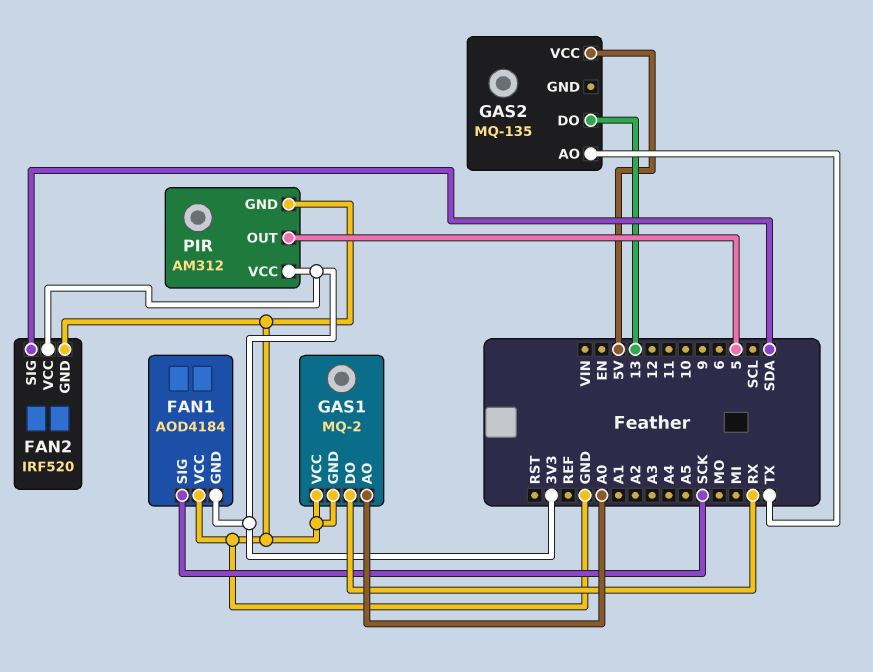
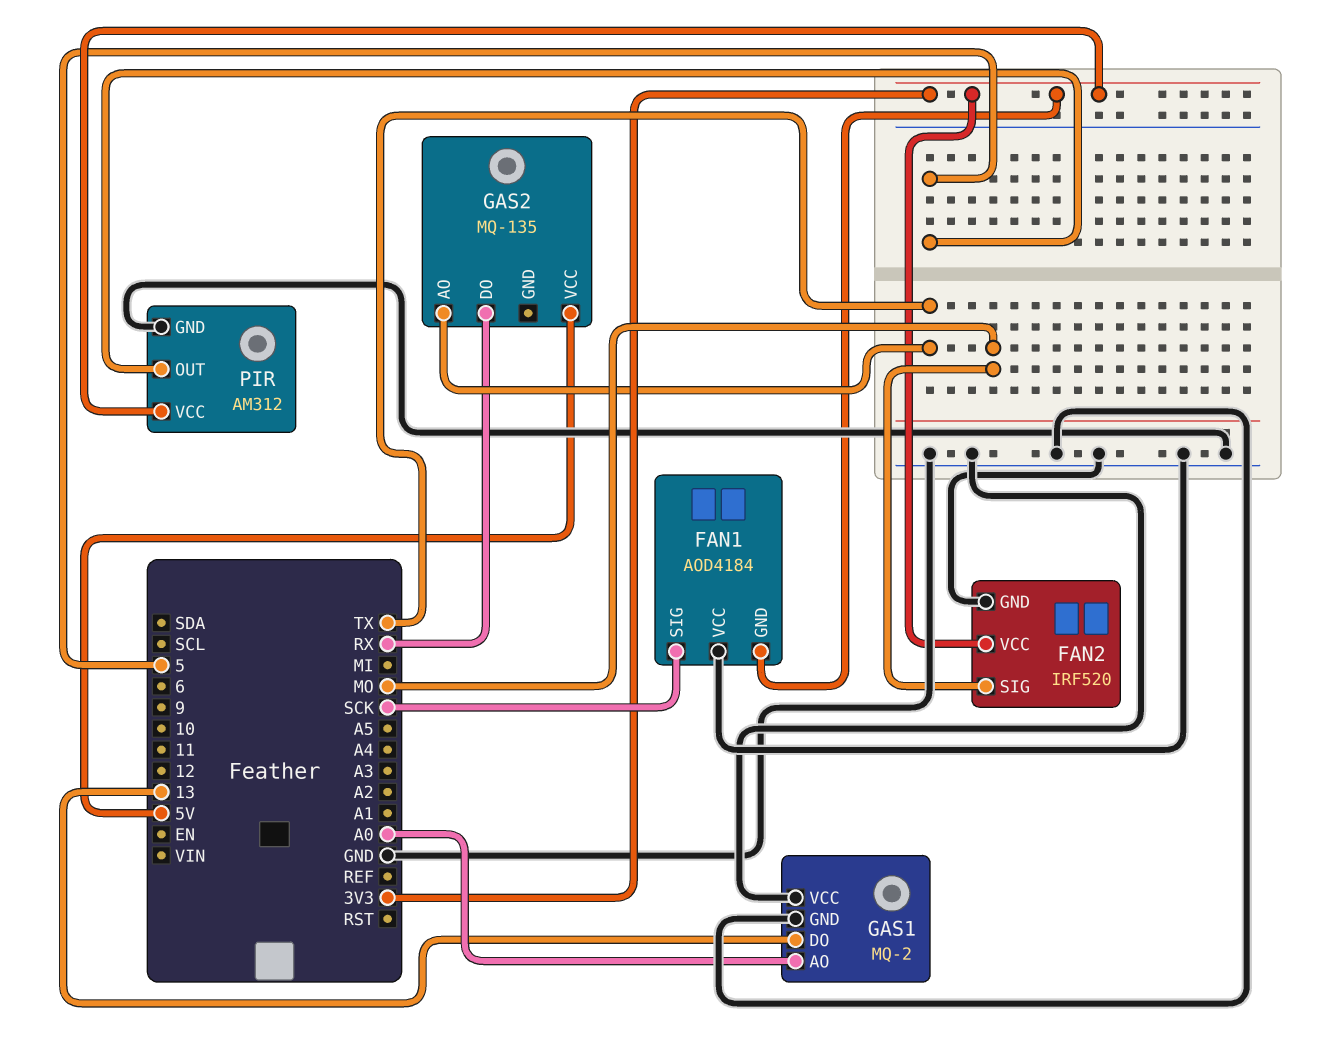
FAN2 pin SIG: SDA -> MO
GAS1 pin DO: RX -> 13
GAS2 pin DO: 13 -> RX

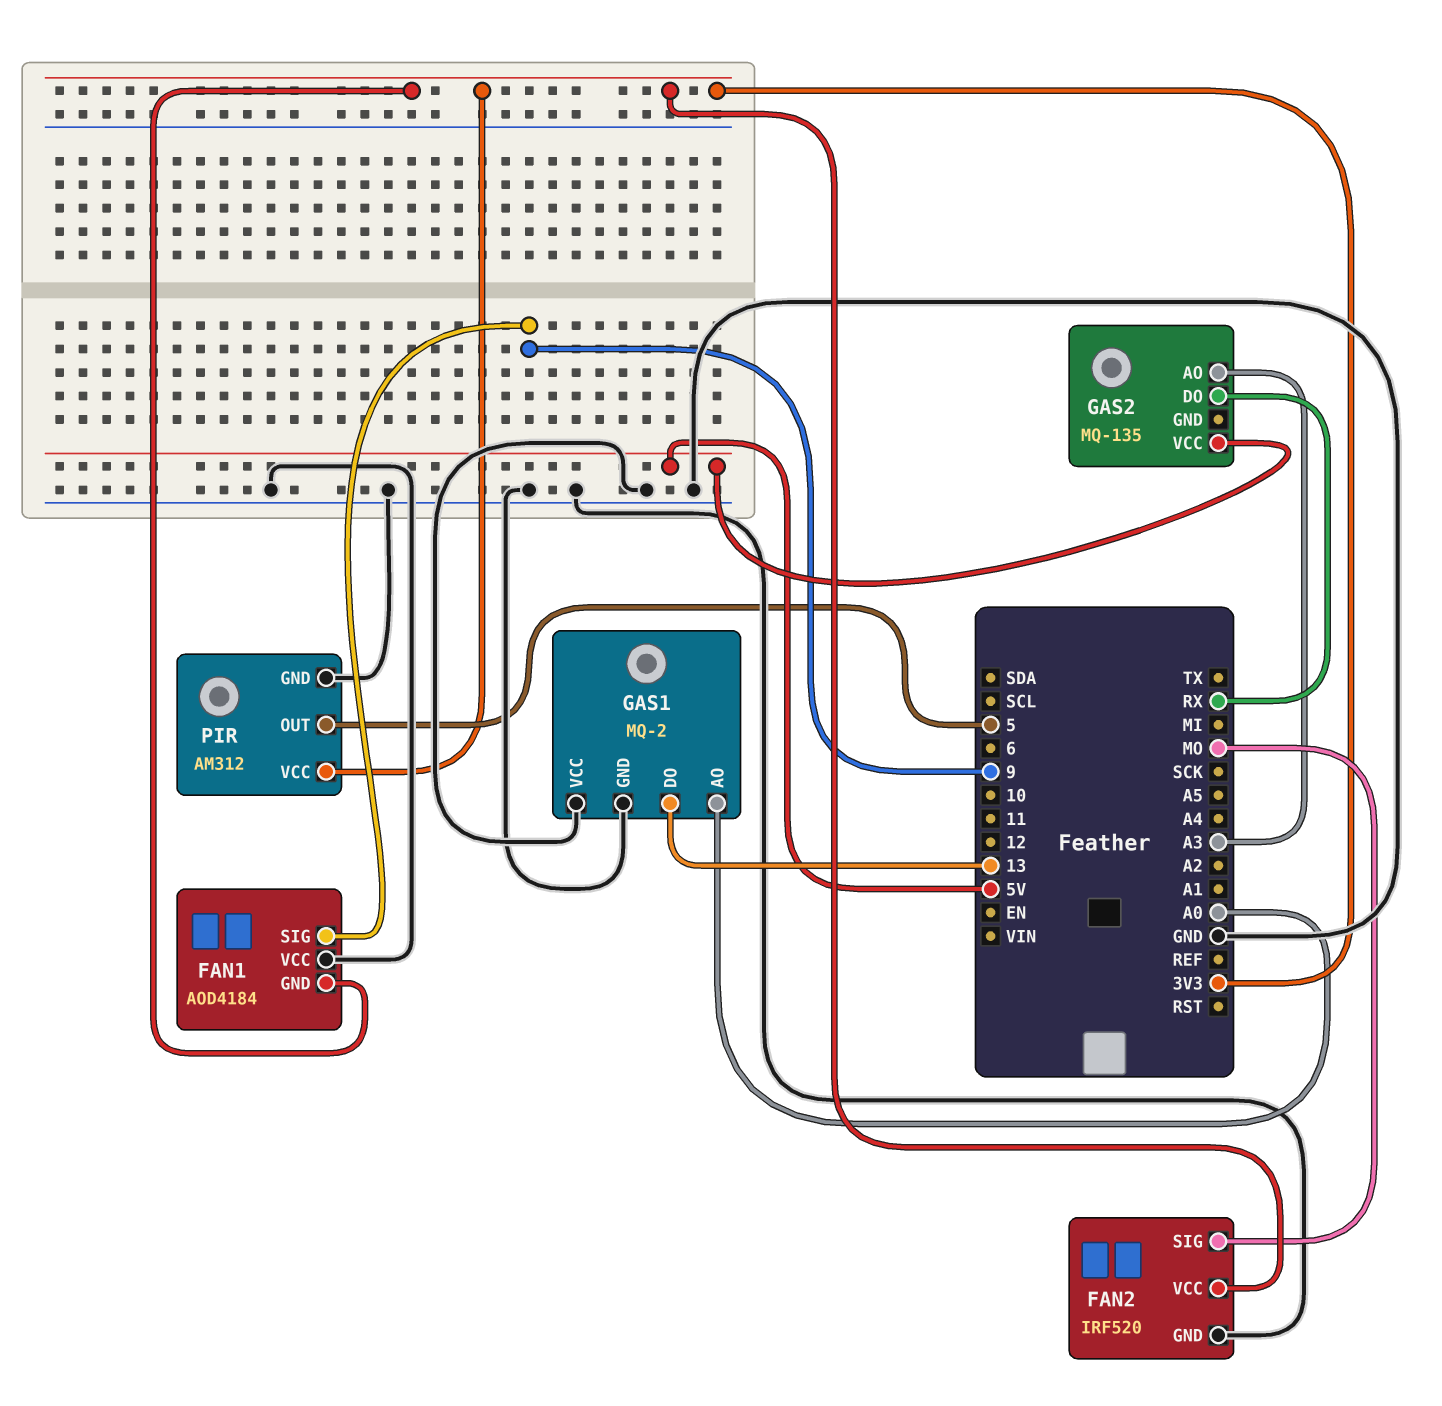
FAN1 pin SIG: SCK -> 9
GAS2 pin AO: TX -> A3

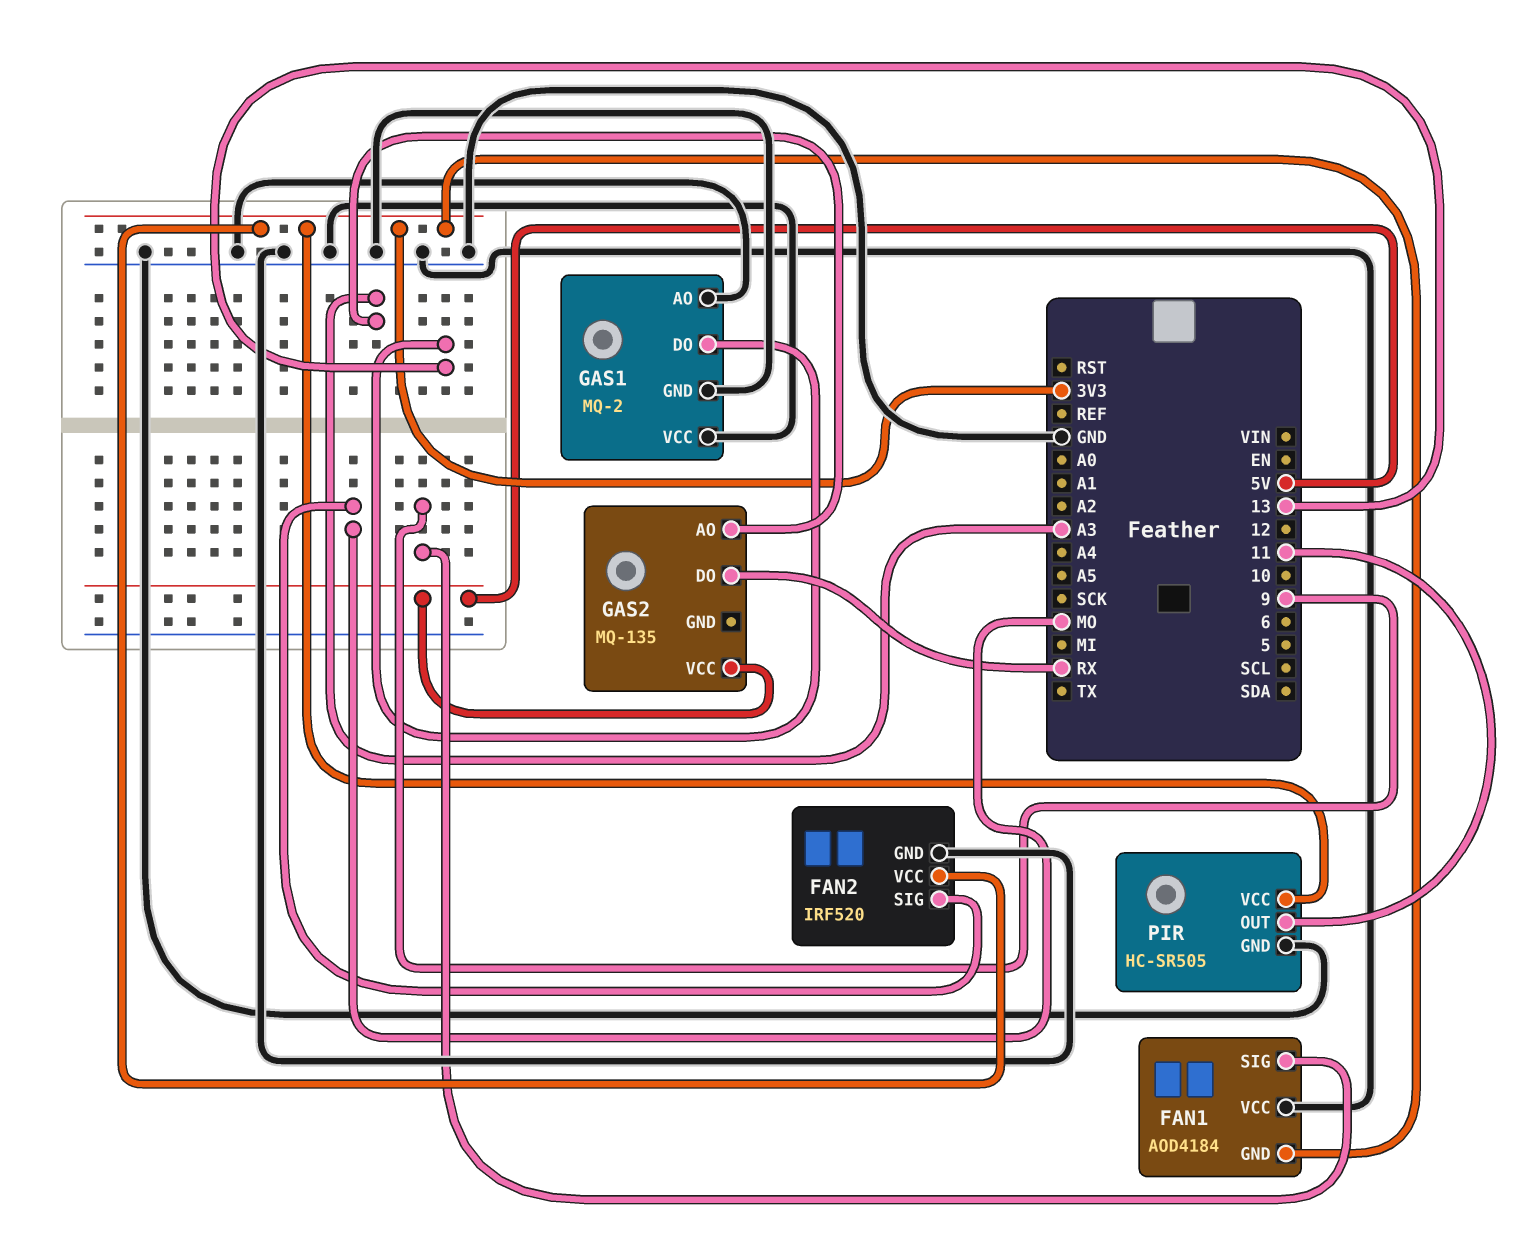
GAS1 pin AO: A0 -> GND
PIR: AM312 -> HC-SR505
PIR pin OUT: 5 -> 11

